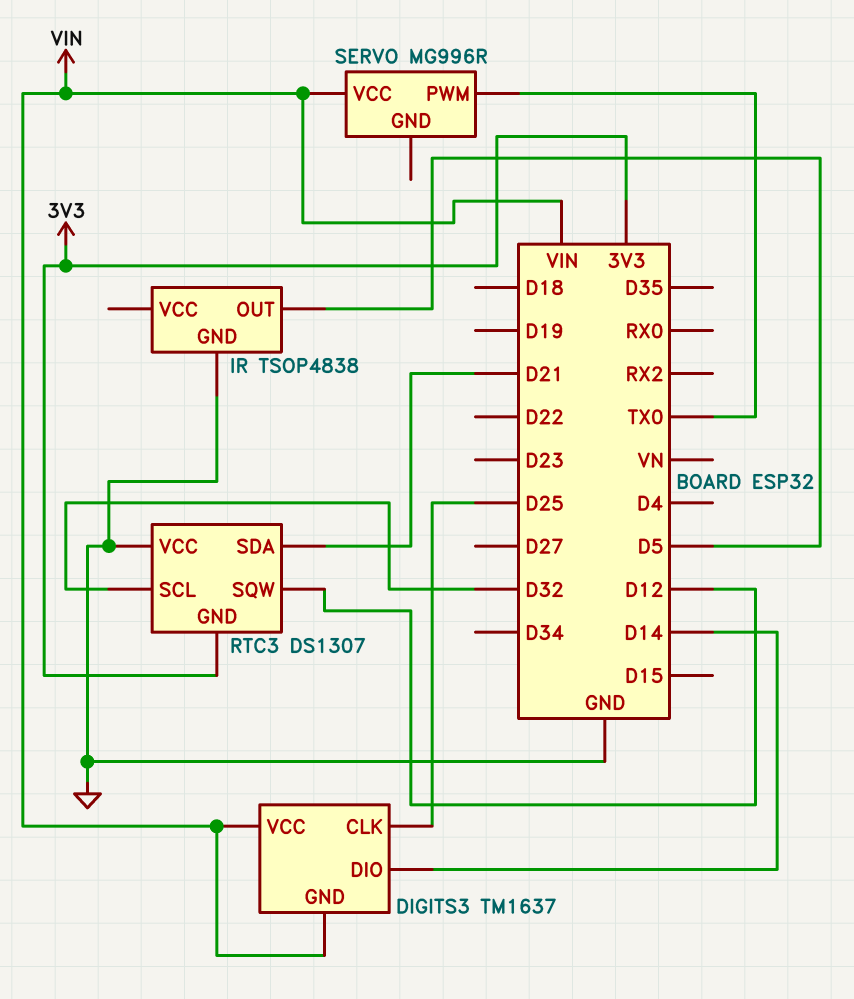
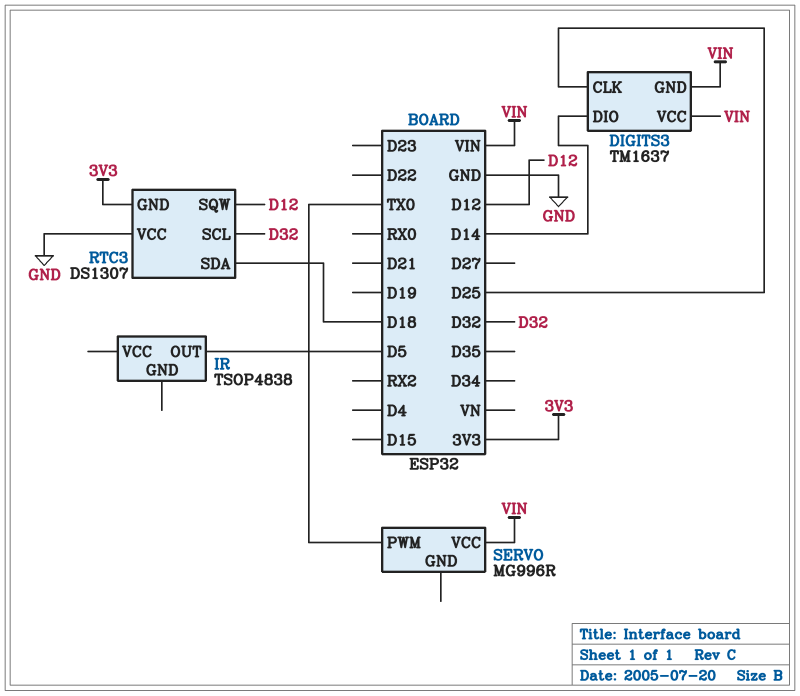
IR pin GND: GND -> none
RTC3 pin SDA: D21 -> D18

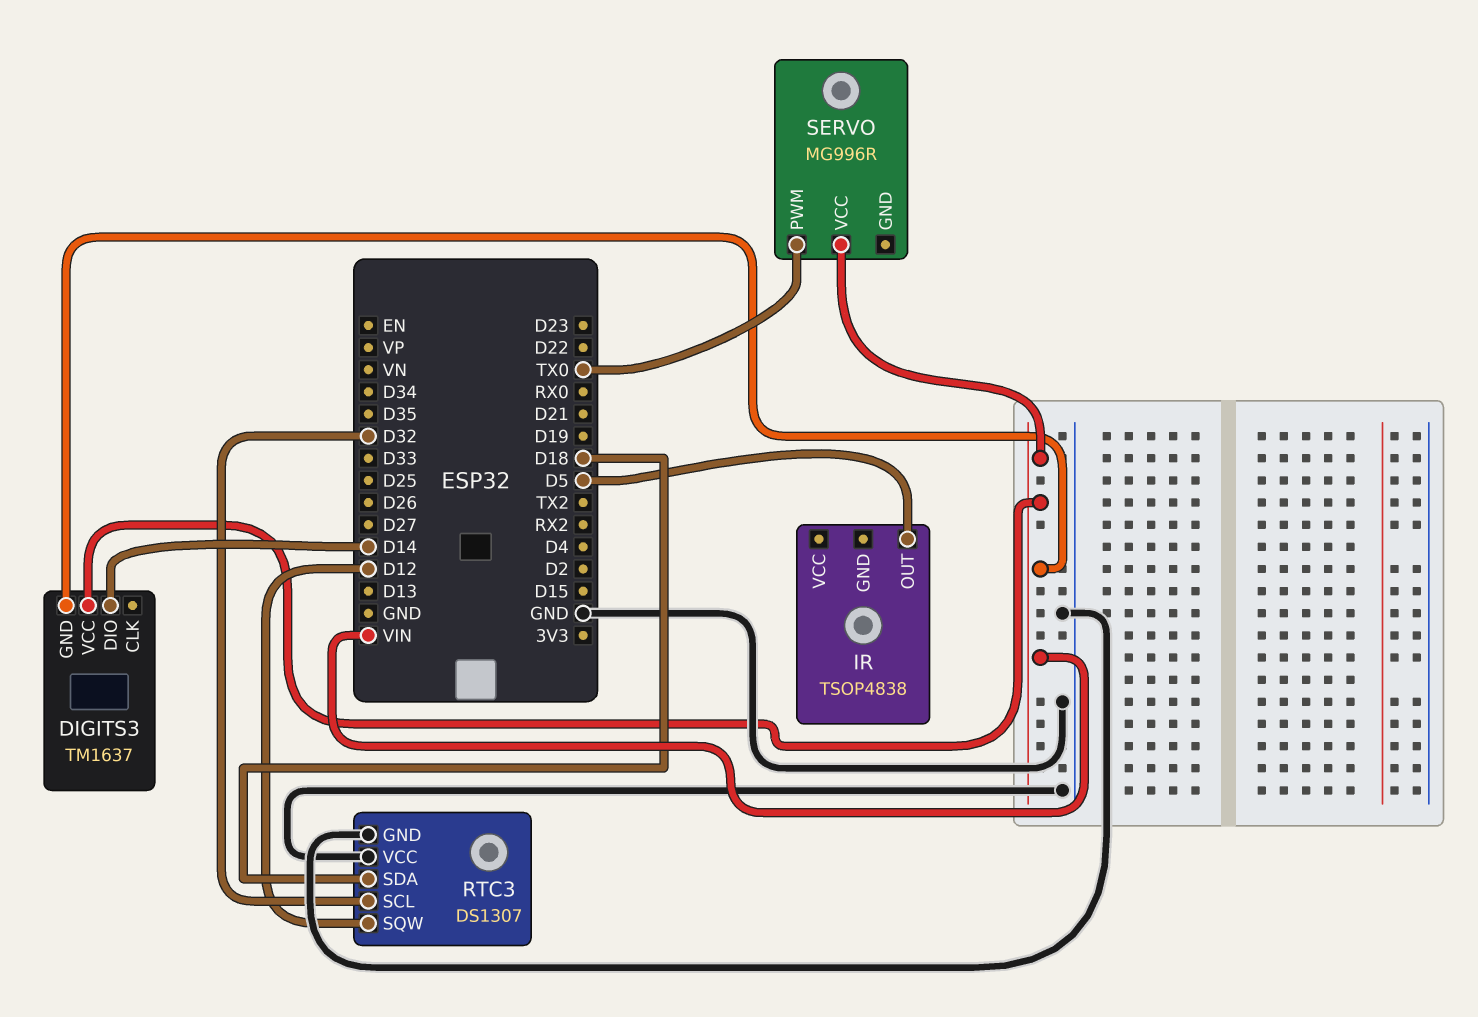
DIGITS3 pin CLK: D25 -> none
RTC3 pin GND: 3V3 -> GND

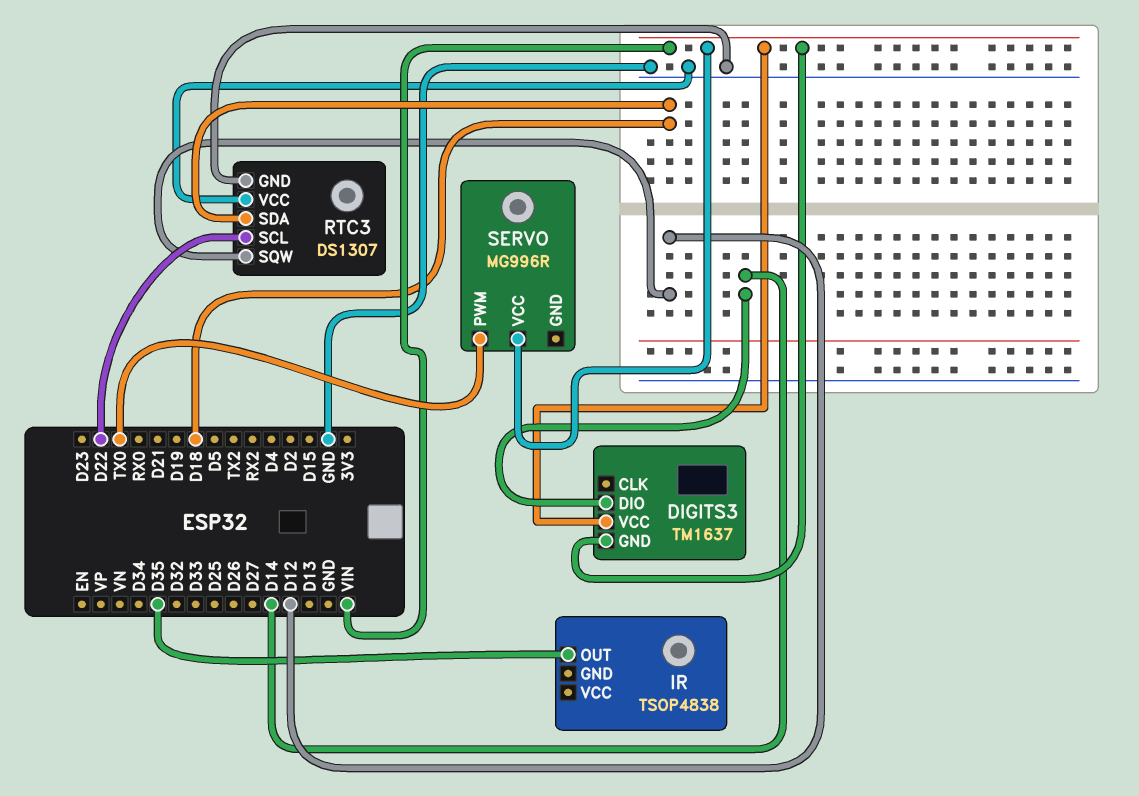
IR pin OUT: D5 -> D35
RTC3 pin SCL: D32 -> D22

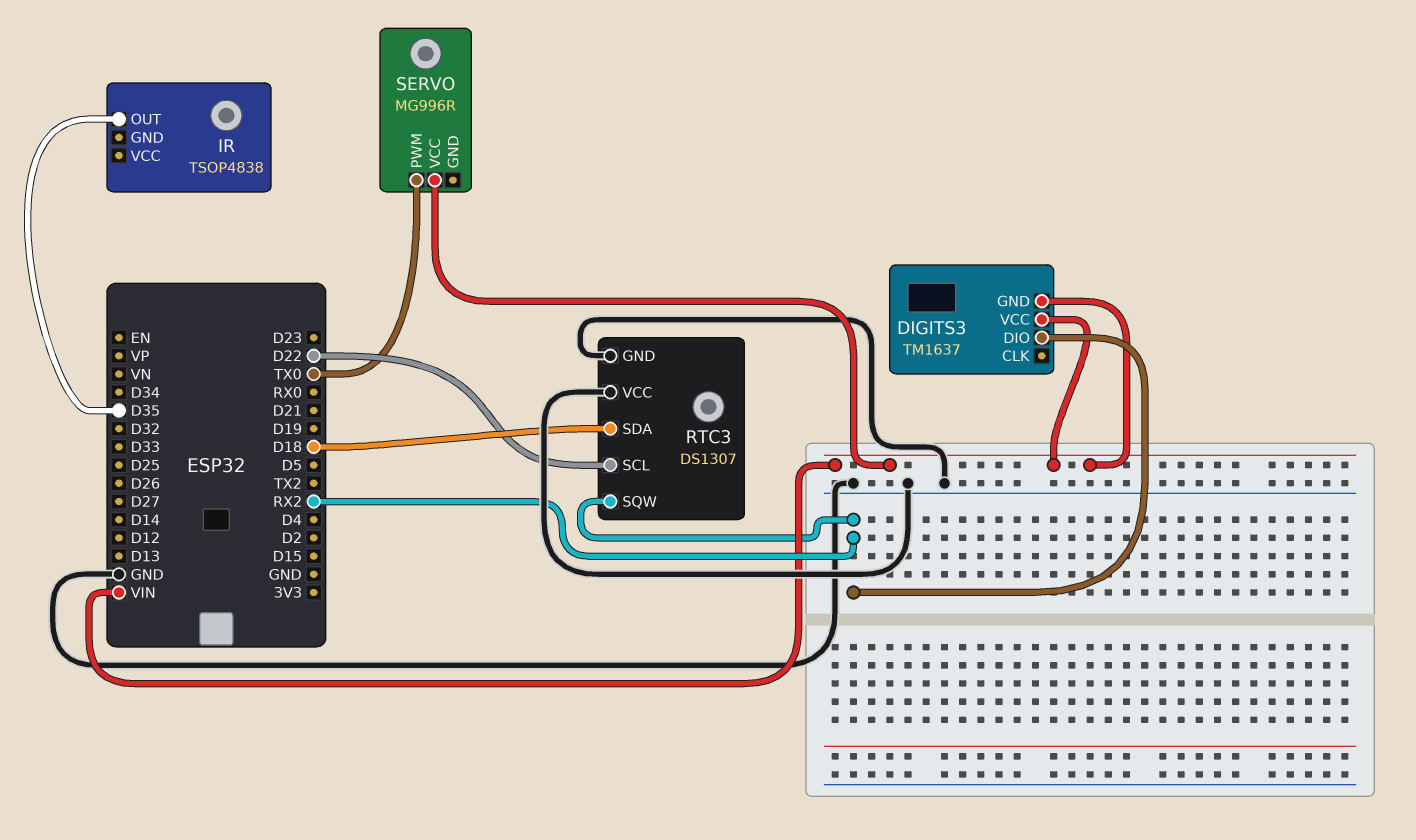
DIGITS3 pin DIO: D14 -> RX2
RTC3 pin SQW: D12 -> RX2

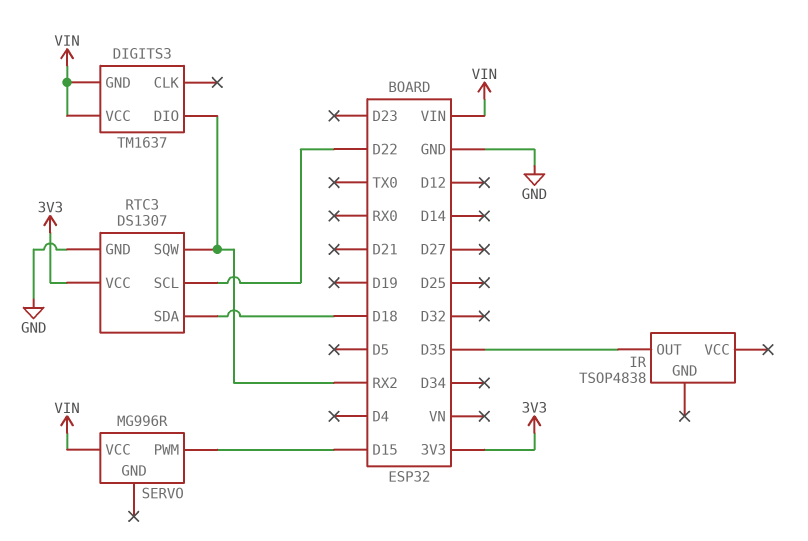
RTC3 pin VCC: GND -> 3V3
SERVO pin PWM: TX0 -> D15

